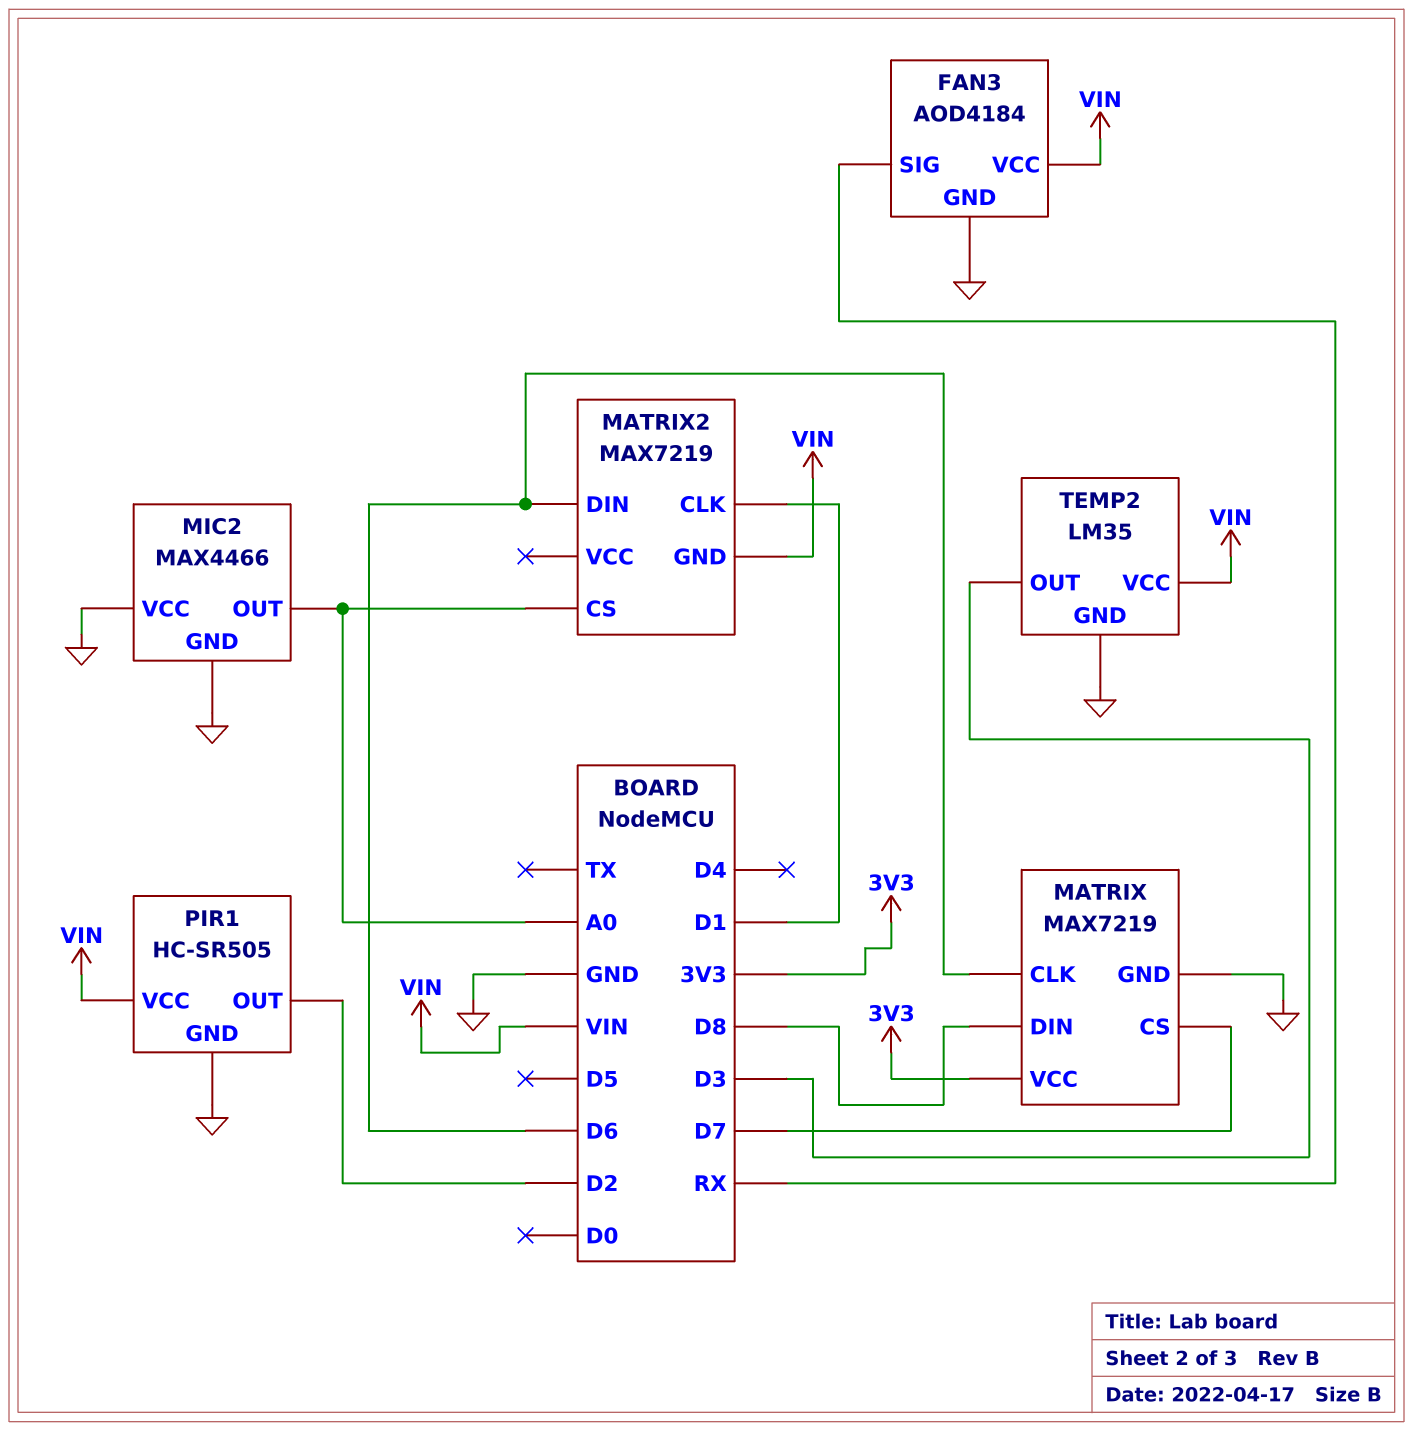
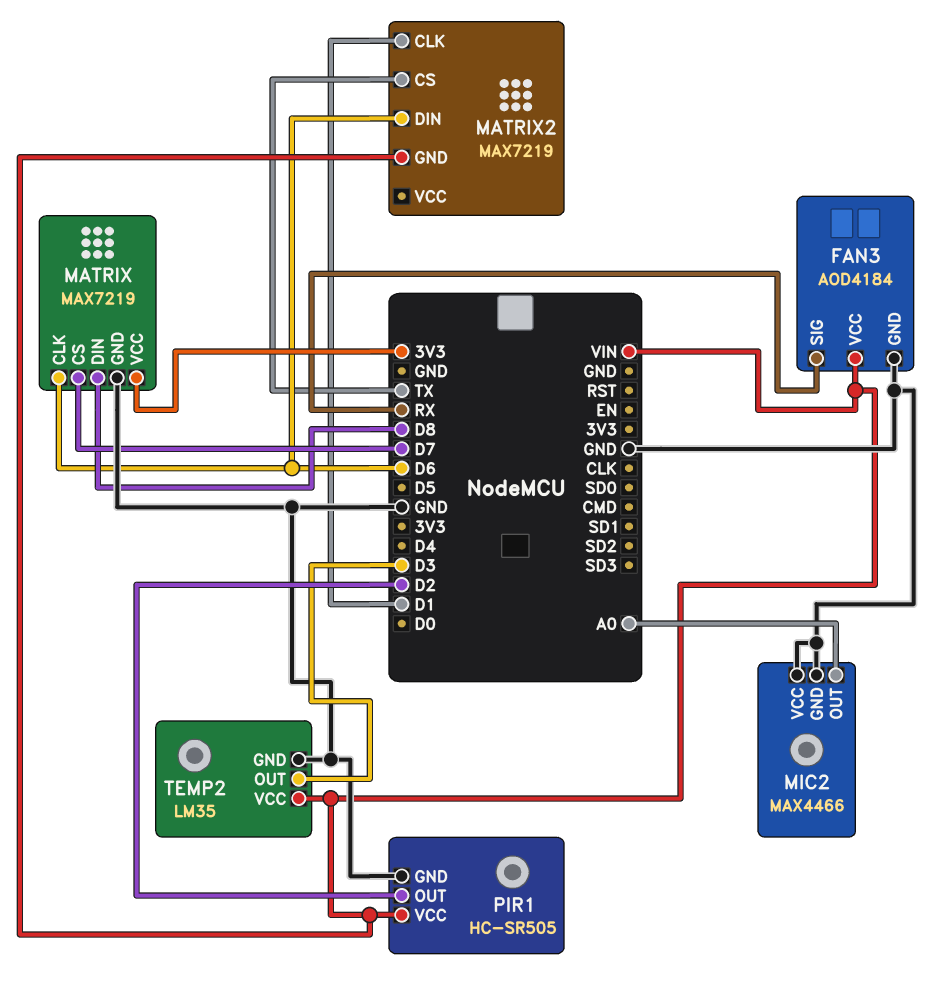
MATRIX2 pin CS: A0 -> TX

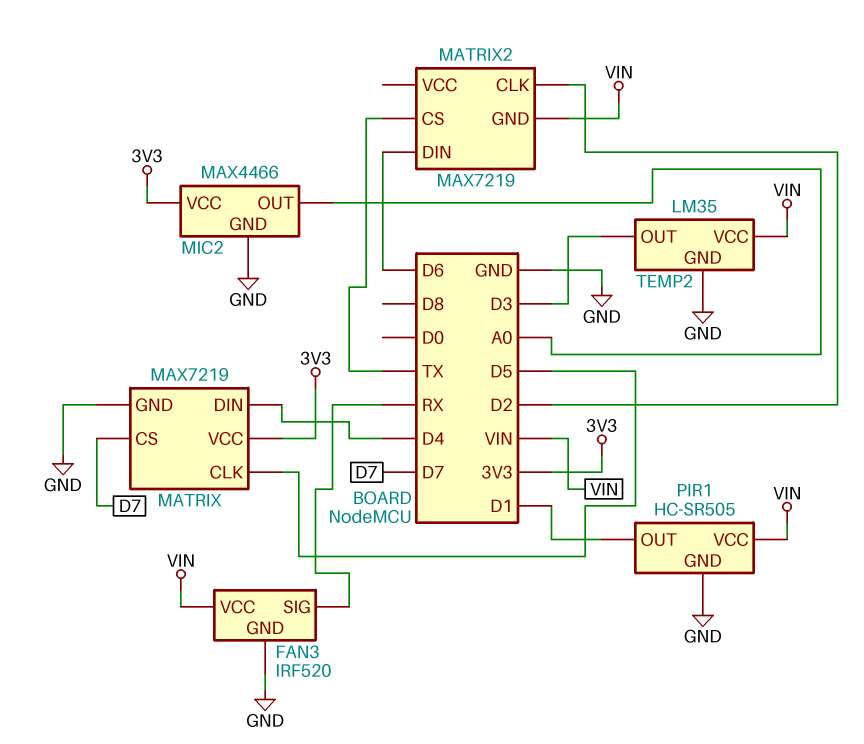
FAN3: AOD4184 -> IRF520
MATRIX pin CLK: D6 -> D5
MATRIX pin DIN: D8 -> D4
MATRIX2 pin CLK: D1 -> D2
MIC2 pin VCC: GND -> 3V3
PIR1 pin OUT: D2 -> D1

